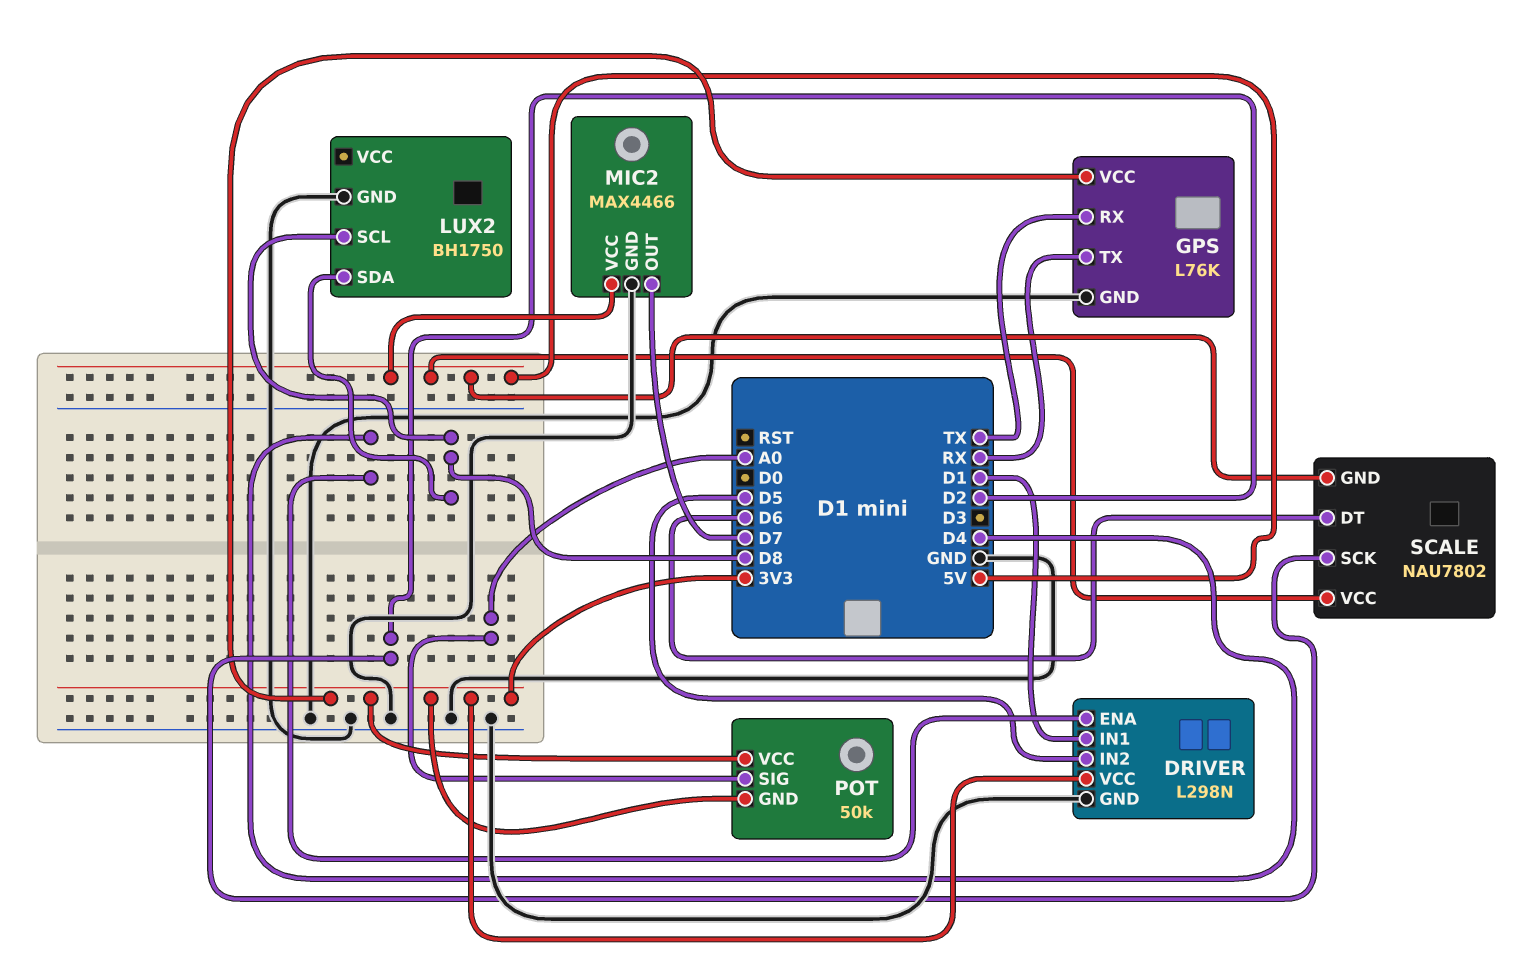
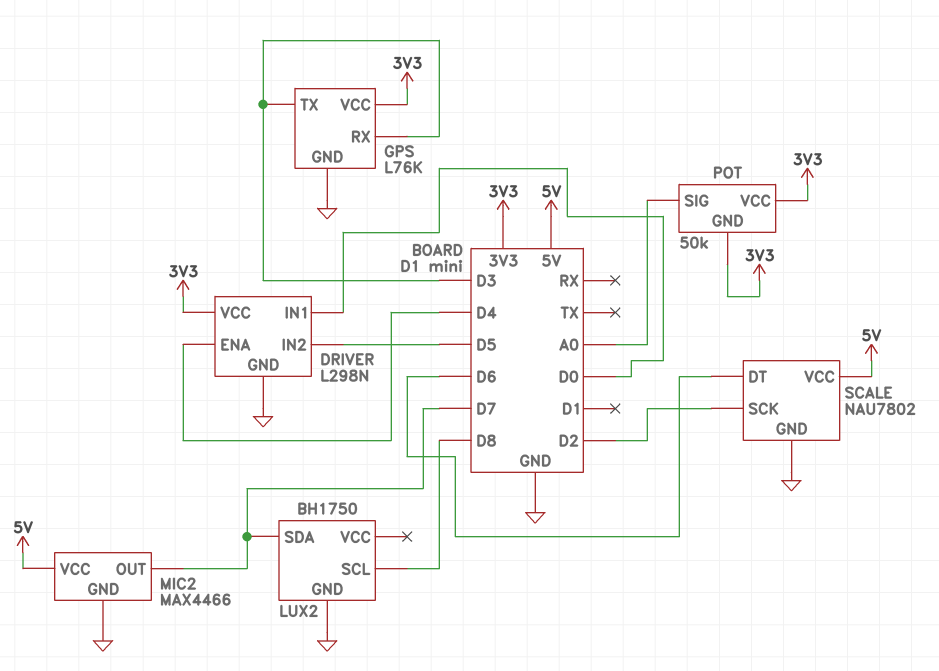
DRIVER pin IN1: D1 -> D0
GPS pin RX: TX -> D3
GPS pin TX: RX -> D3
LUX2 pin SDA: D8 -> D7
SCALE pin GND: 5V -> GND

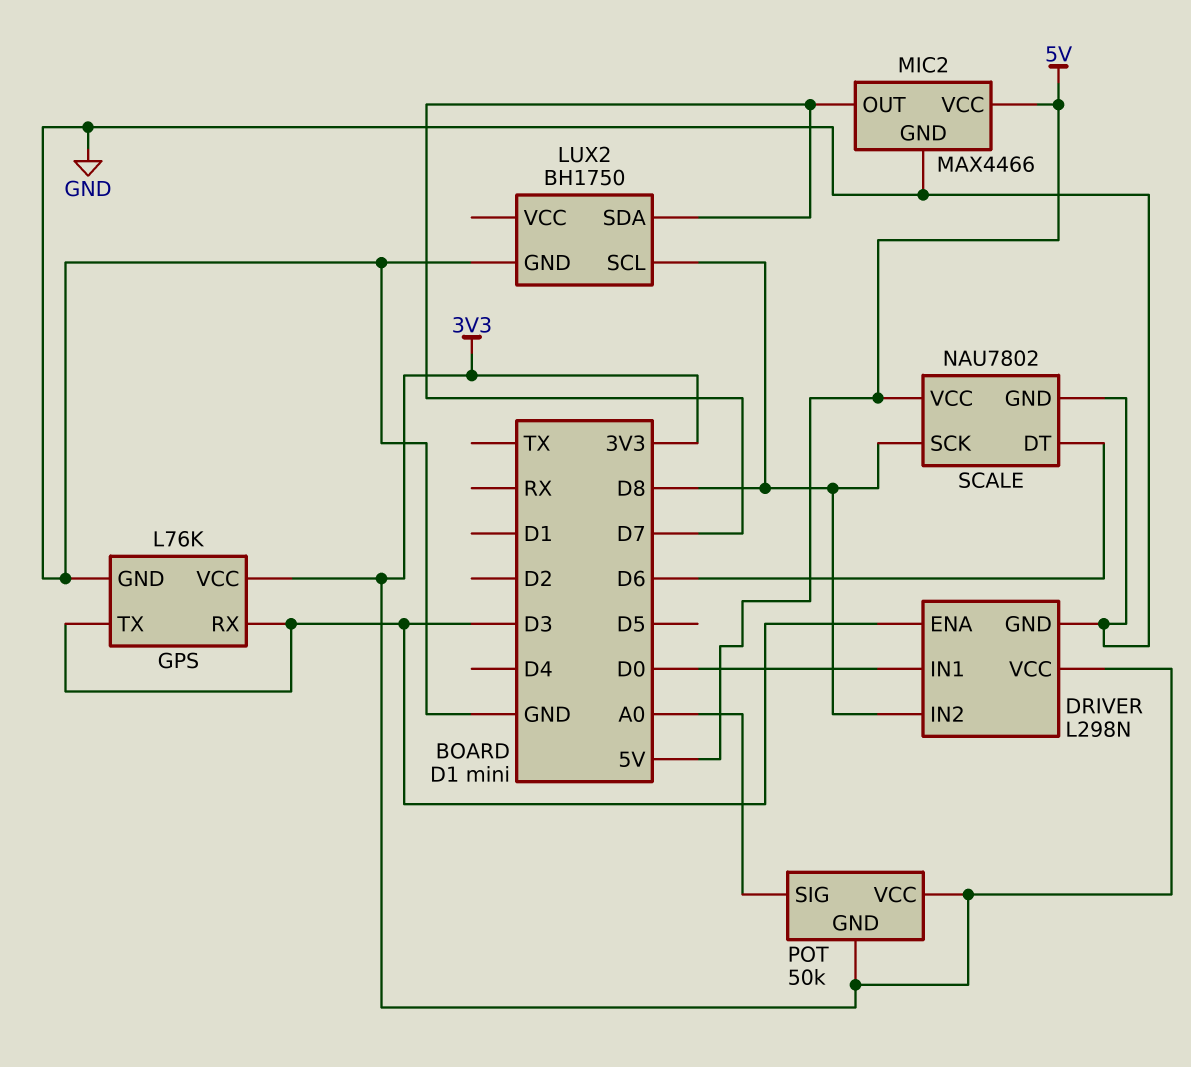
DRIVER pin ENA: D4 -> D3
DRIVER pin IN2: D5 -> D8
SCALE pin SCK: D2 -> D8

